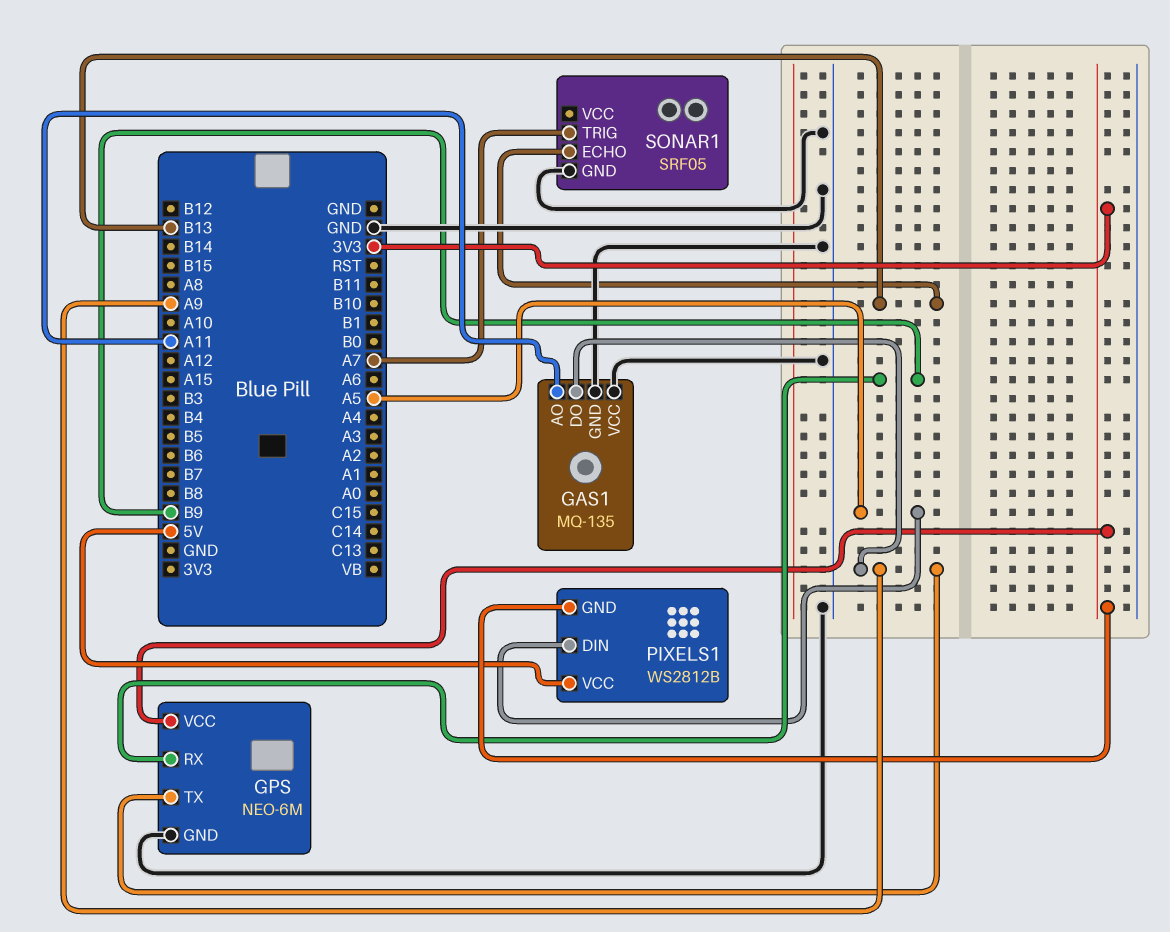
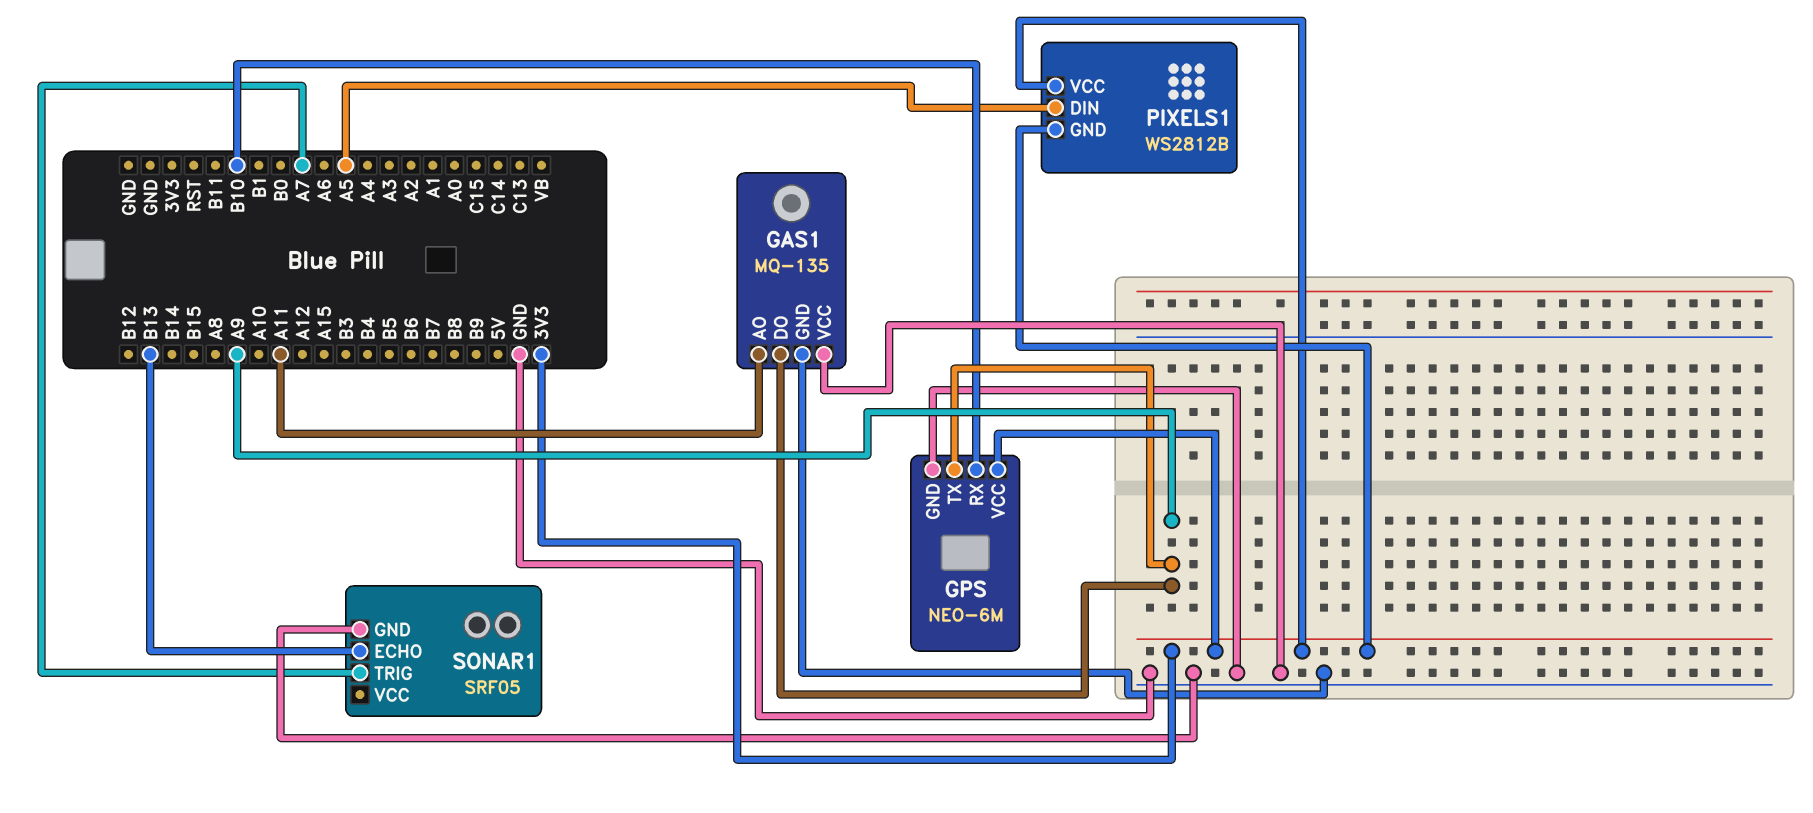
GPS pin RX: B9 -> B10
PIXELS1 pin VCC: 5V -> 3V3

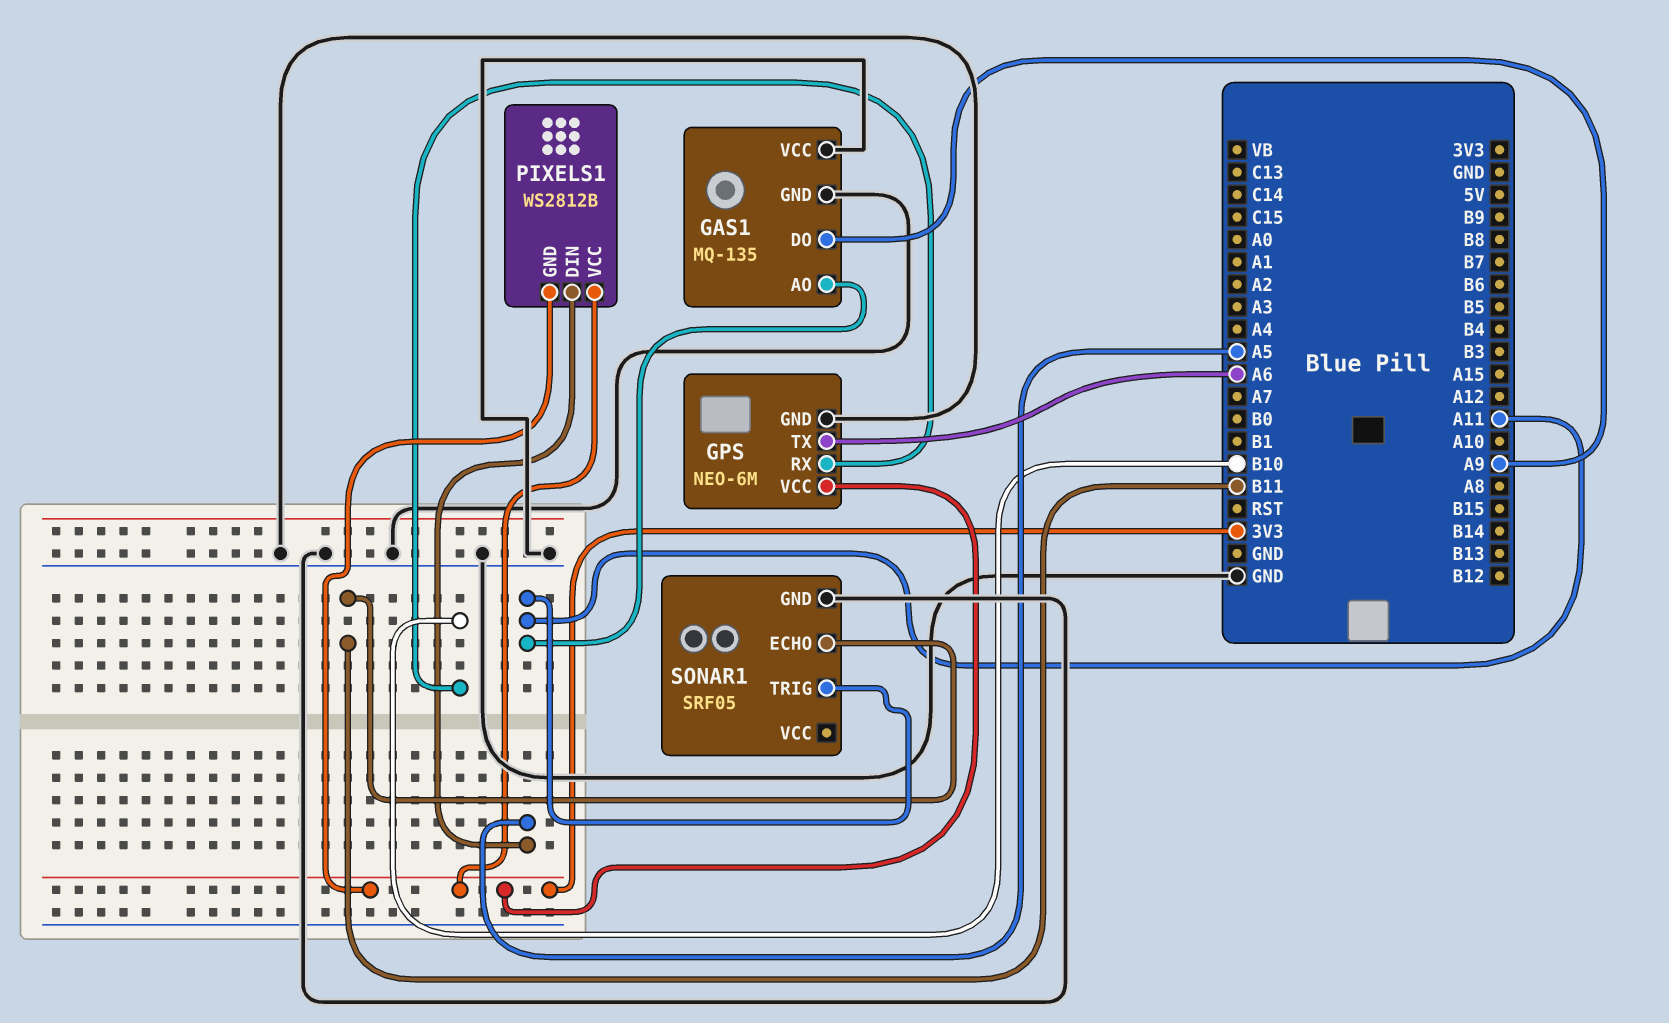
GPS pin TX: A9 -> A6
SONAR1 pin ECHO: B13 -> B11
SONAR1 pin TRIG: A7 -> A11

